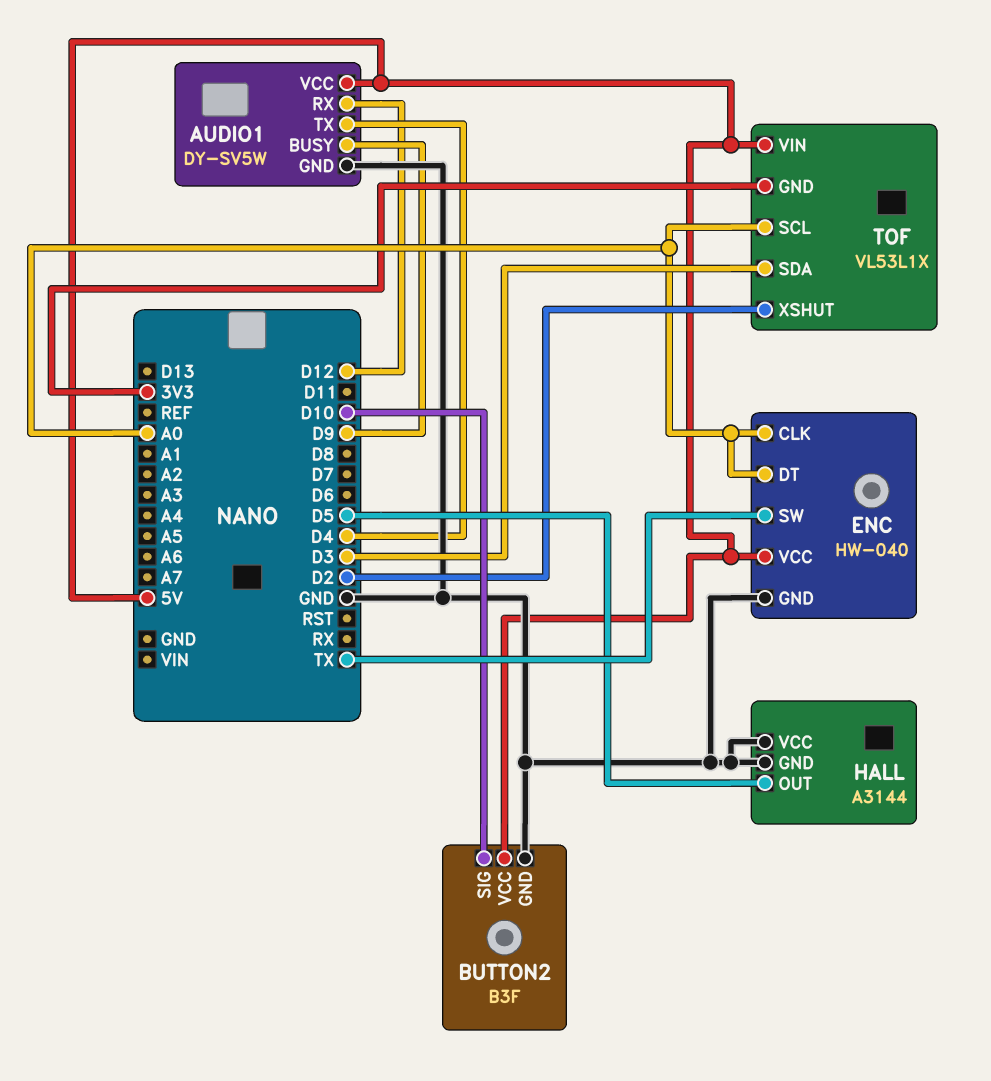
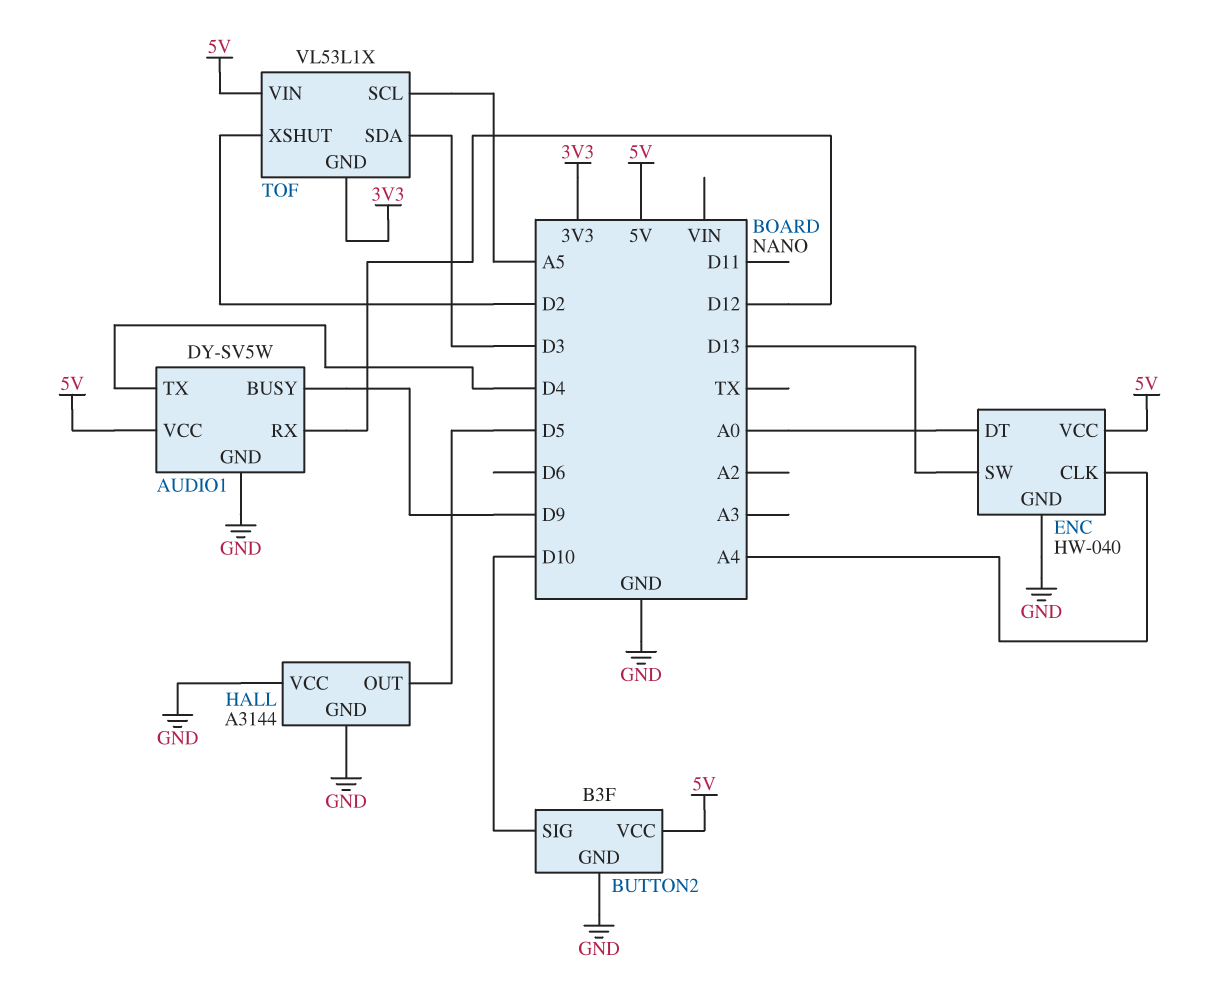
ENC pin CLK: A0 -> A4
ENC pin SW: TX -> D13
TOF pin SCL: A0 -> A5

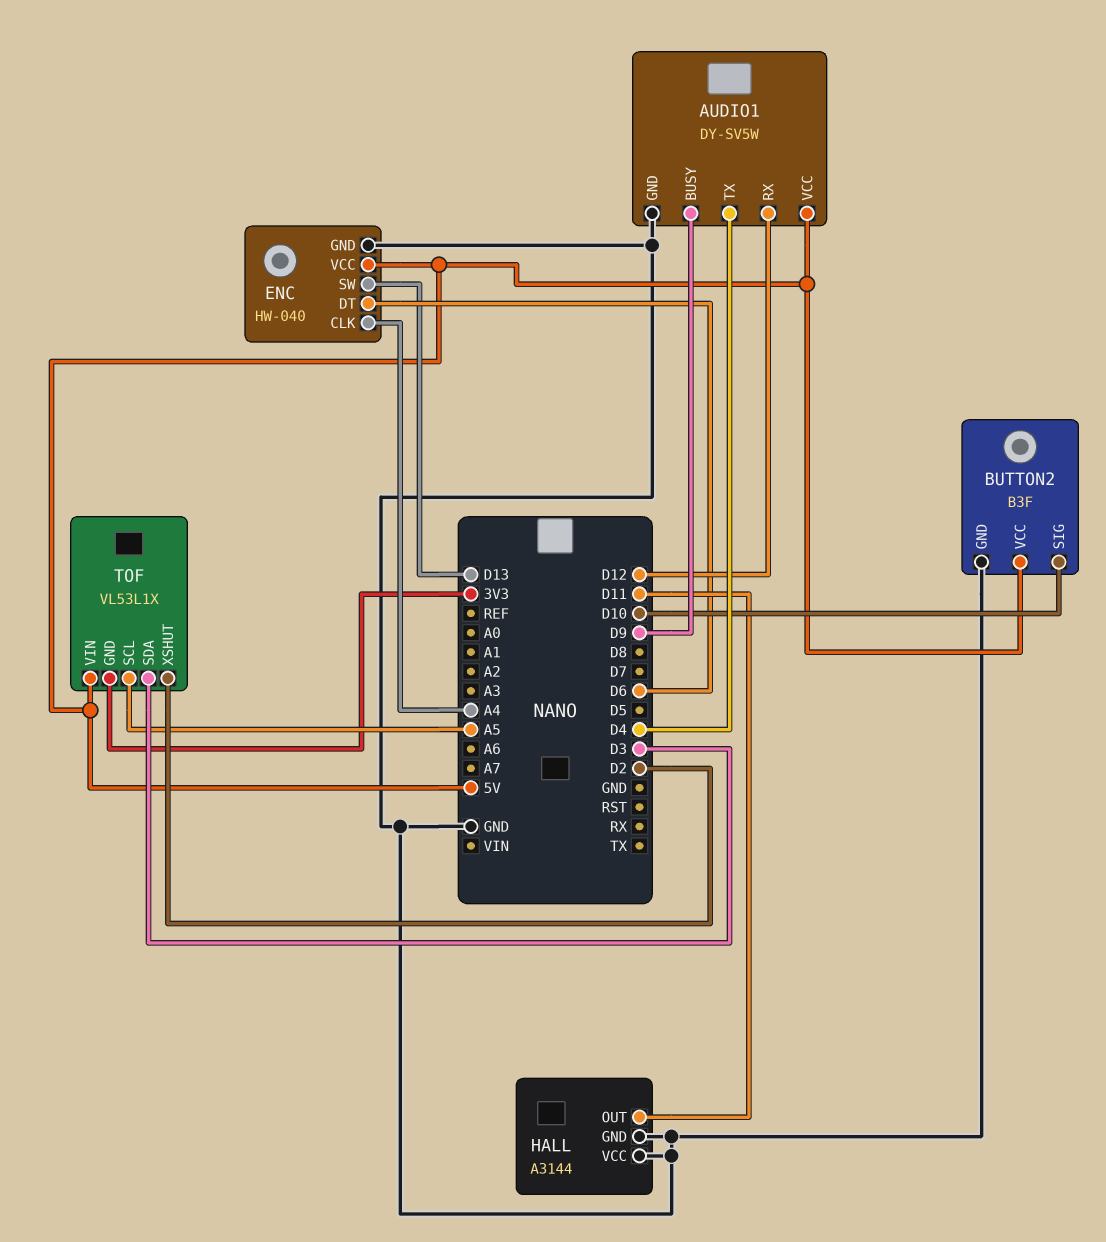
ENC pin DT: A0 -> D6
HALL pin OUT: D5 -> D11

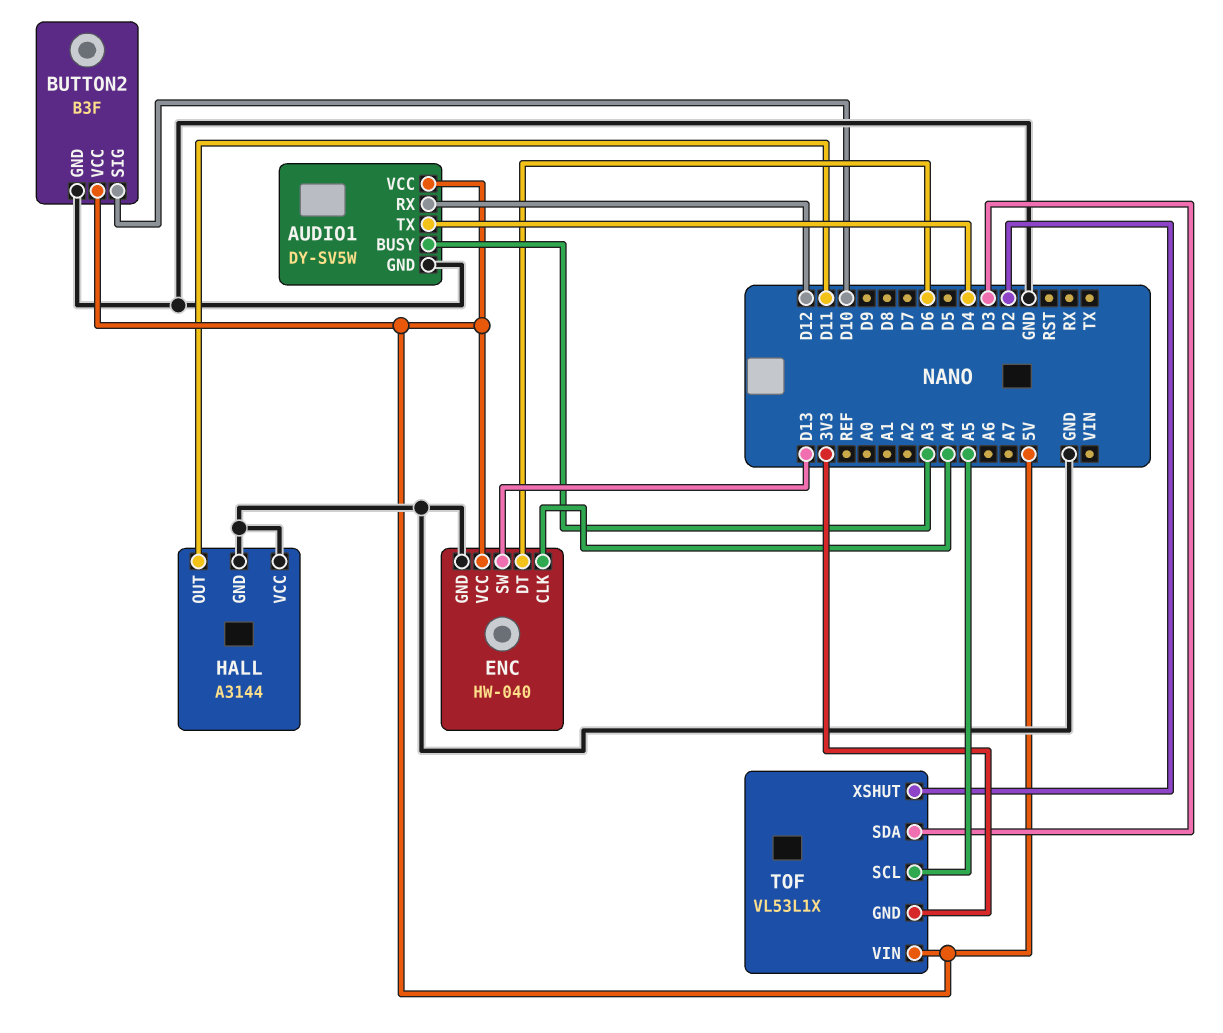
AUDIO1 pin BUSY: D9 -> A3

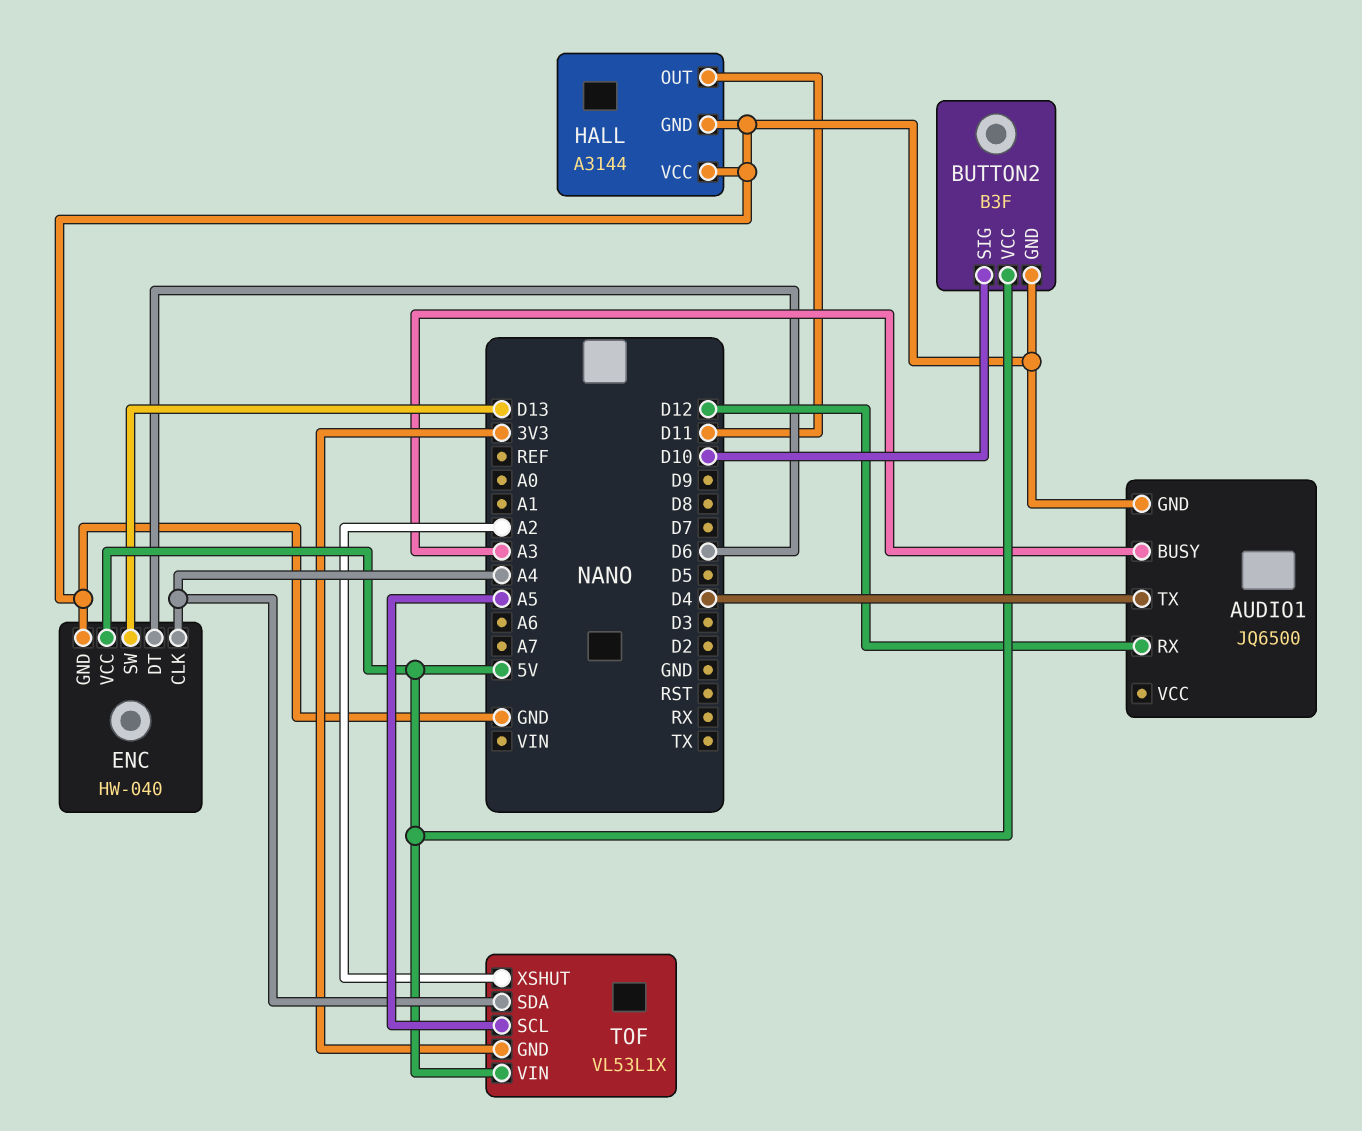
AUDIO1: DY-SV5W -> JQ6500
AUDIO1 pin VCC: 5V -> none
TOF pin SDA: D3 -> A4
TOF pin XSHUT: D2 -> A2

